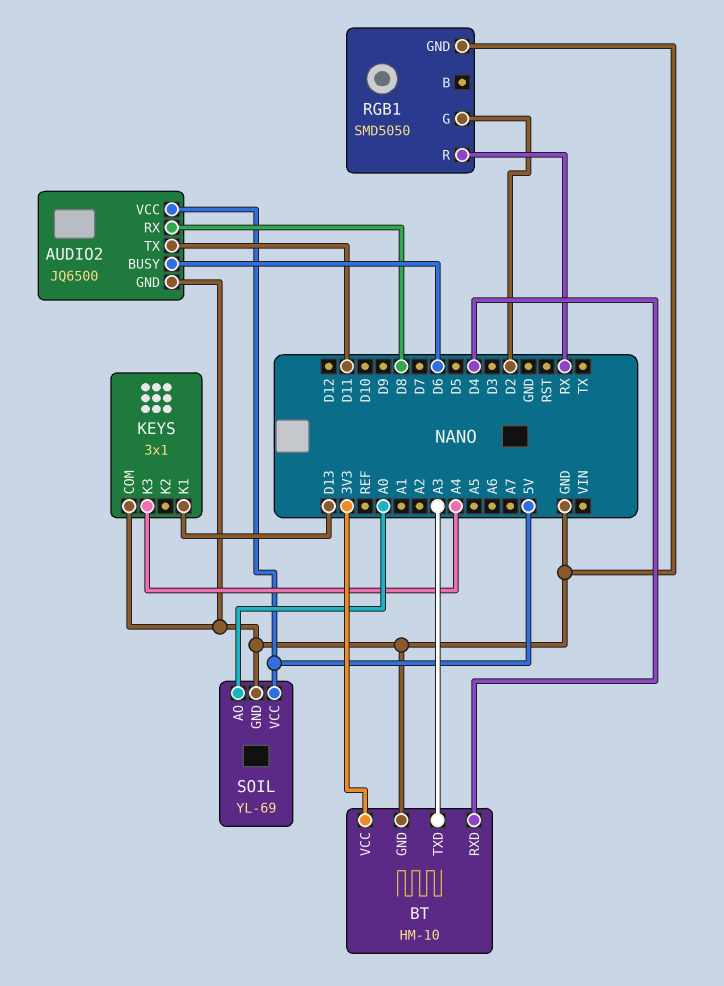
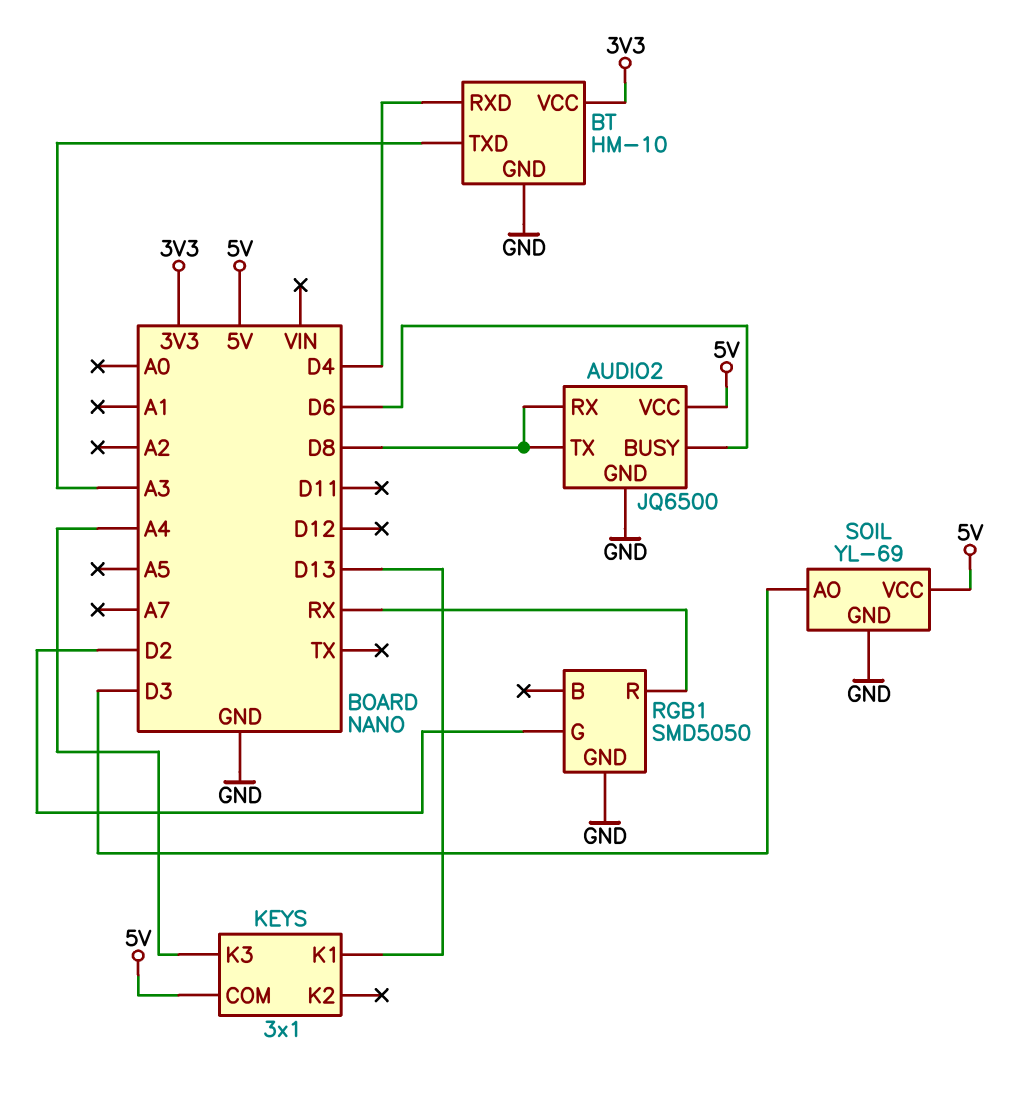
AUDIO2 pin TX: D11 -> D8
KEYS pin COM: GND -> 5V
SOIL pin AO: A0 -> D3

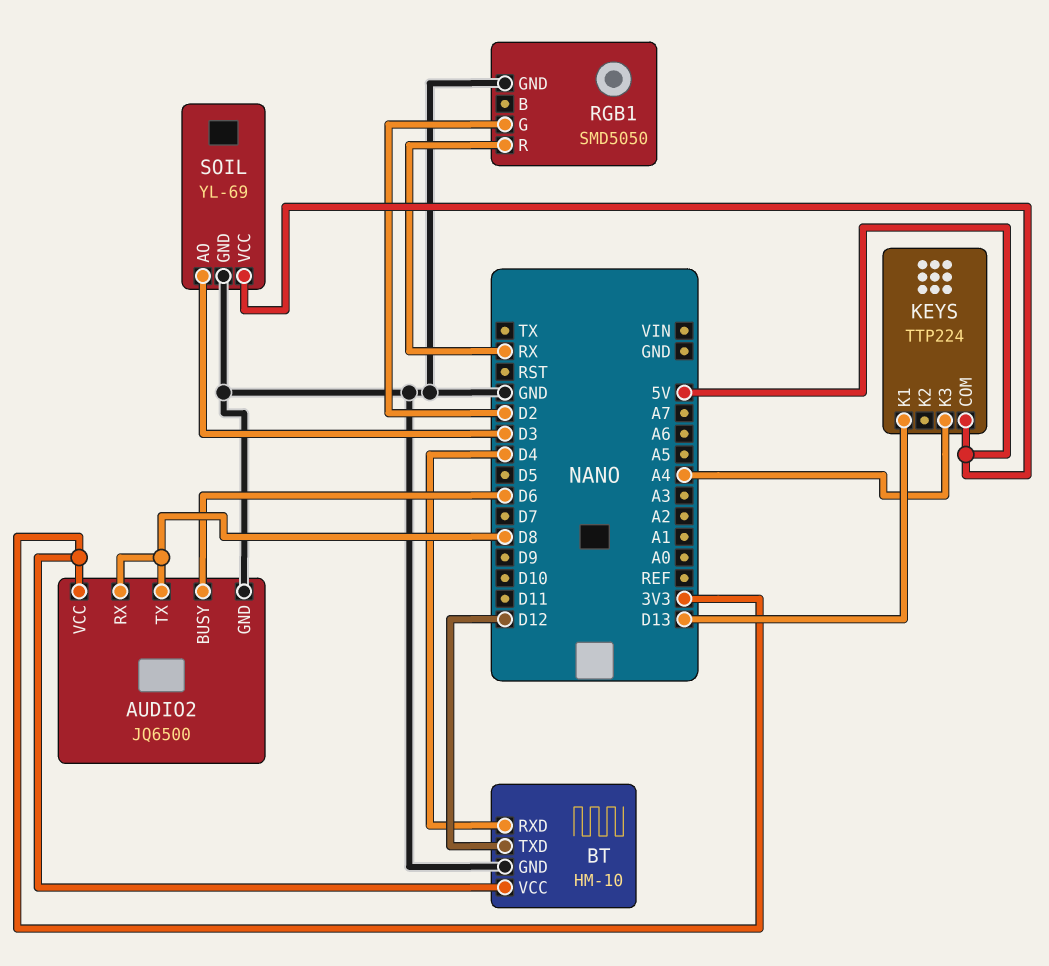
AUDIO2 pin VCC: 5V -> 3V3
BT pin TXD: A3 -> D12
KEYS: 3x1 -> TTP224

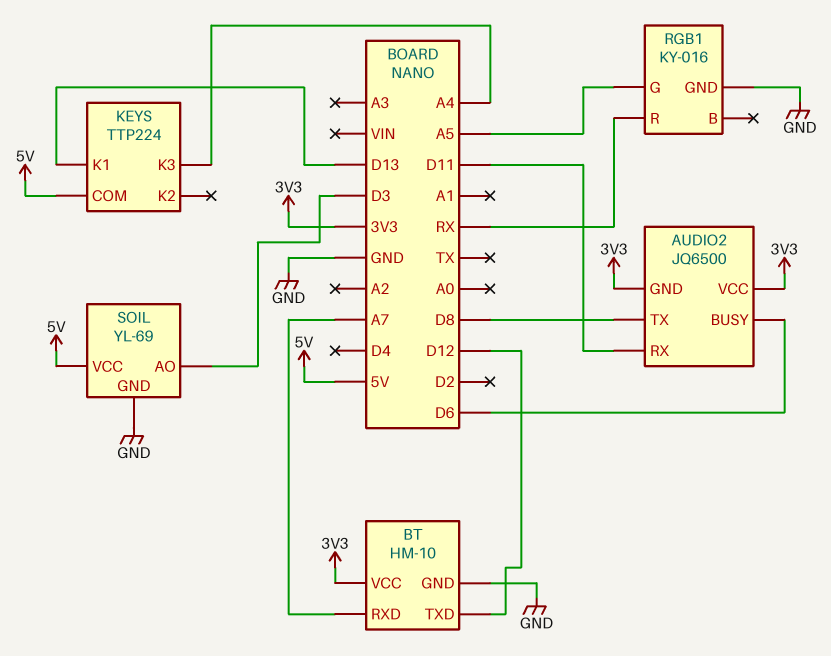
AUDIO2 pin GND: GND -> 3V3
AUDIO2 pin RX: D8 -> D11
BT pin RXD: D4 -> A7
RGB1: SMD5050 -> KY-016
RGB1 pin G: D2 -> A5

